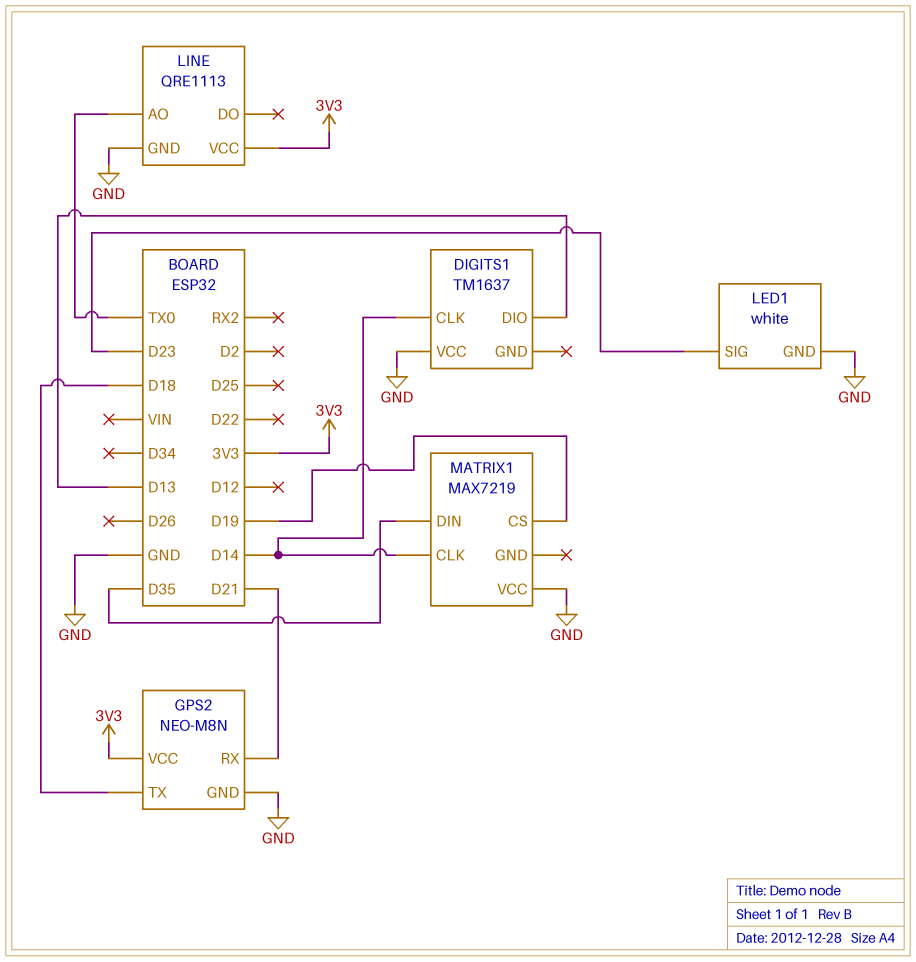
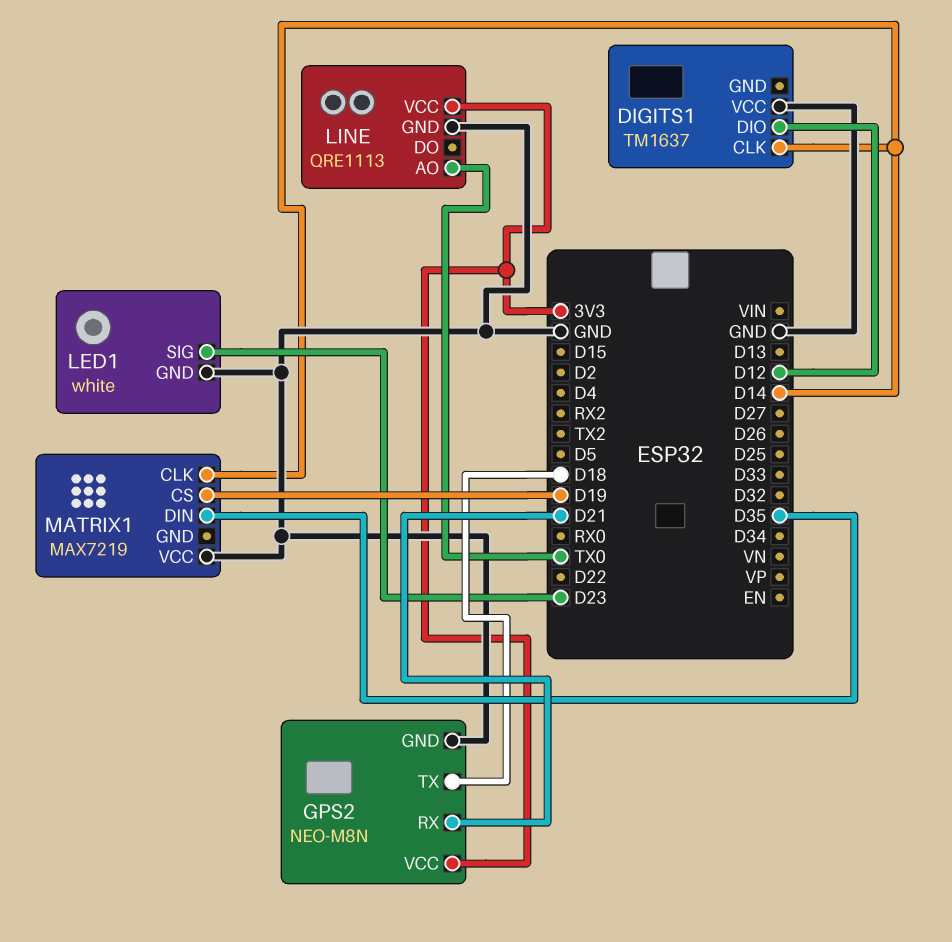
DIGITS1 pin DIO: D13 -> D12

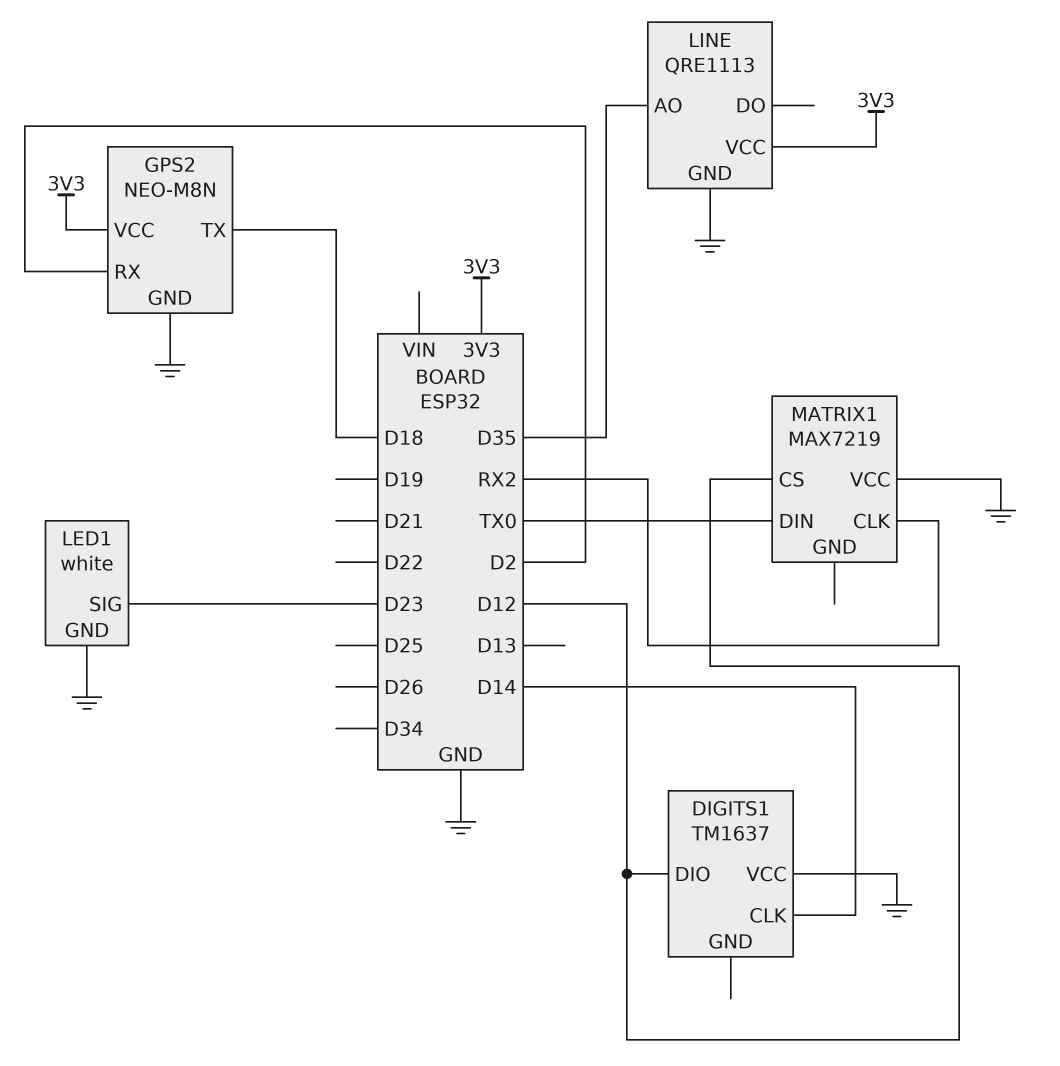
GPS2 pin RX: D21 -> D2
LINE pin AO: TX0 -> D35
MATRIX1 pin CLK: D14 -> RX2
MATRIX1 pin CS: D19 -> D12
MATRIX1 pin DIN: D35 -> TX0

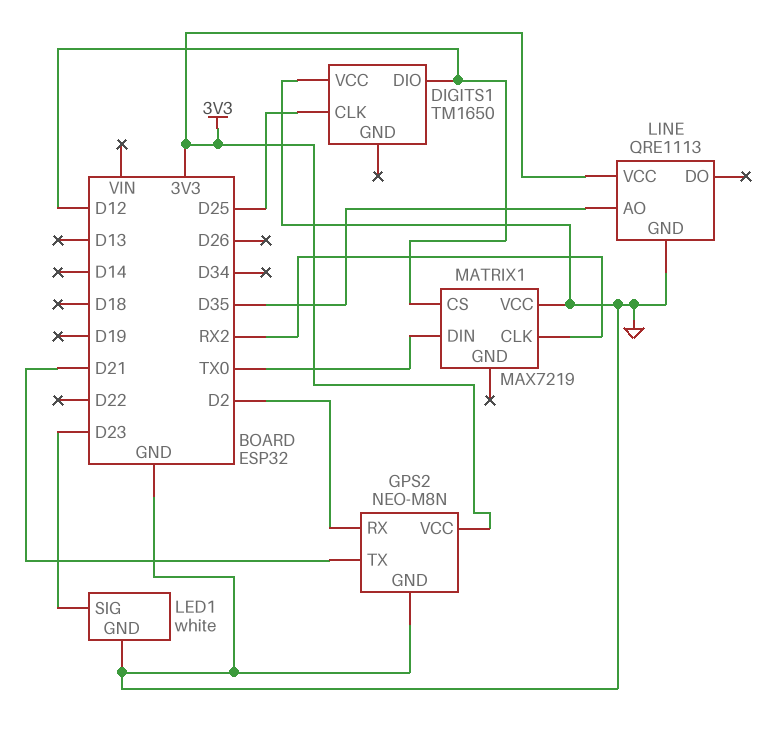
DIGITS1: TM1637 -> TM1650
DIGITS1 pin CLK: D14 -> D25
GPS2 pin TX: D18 -> D21

